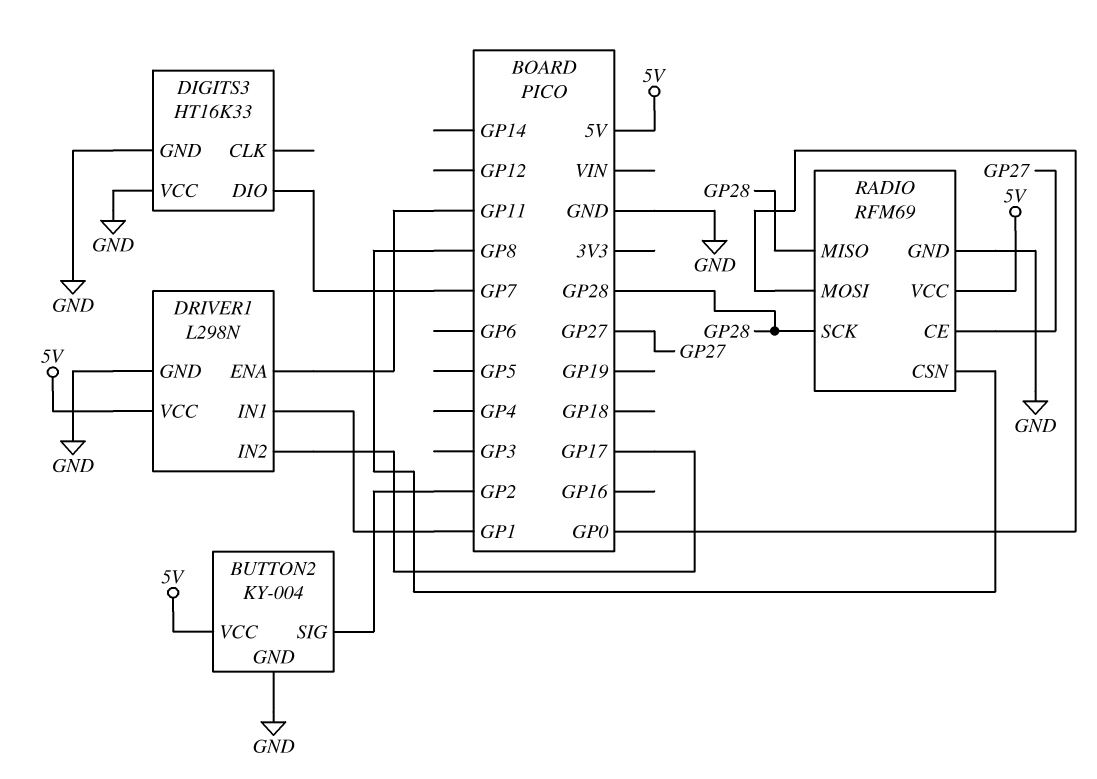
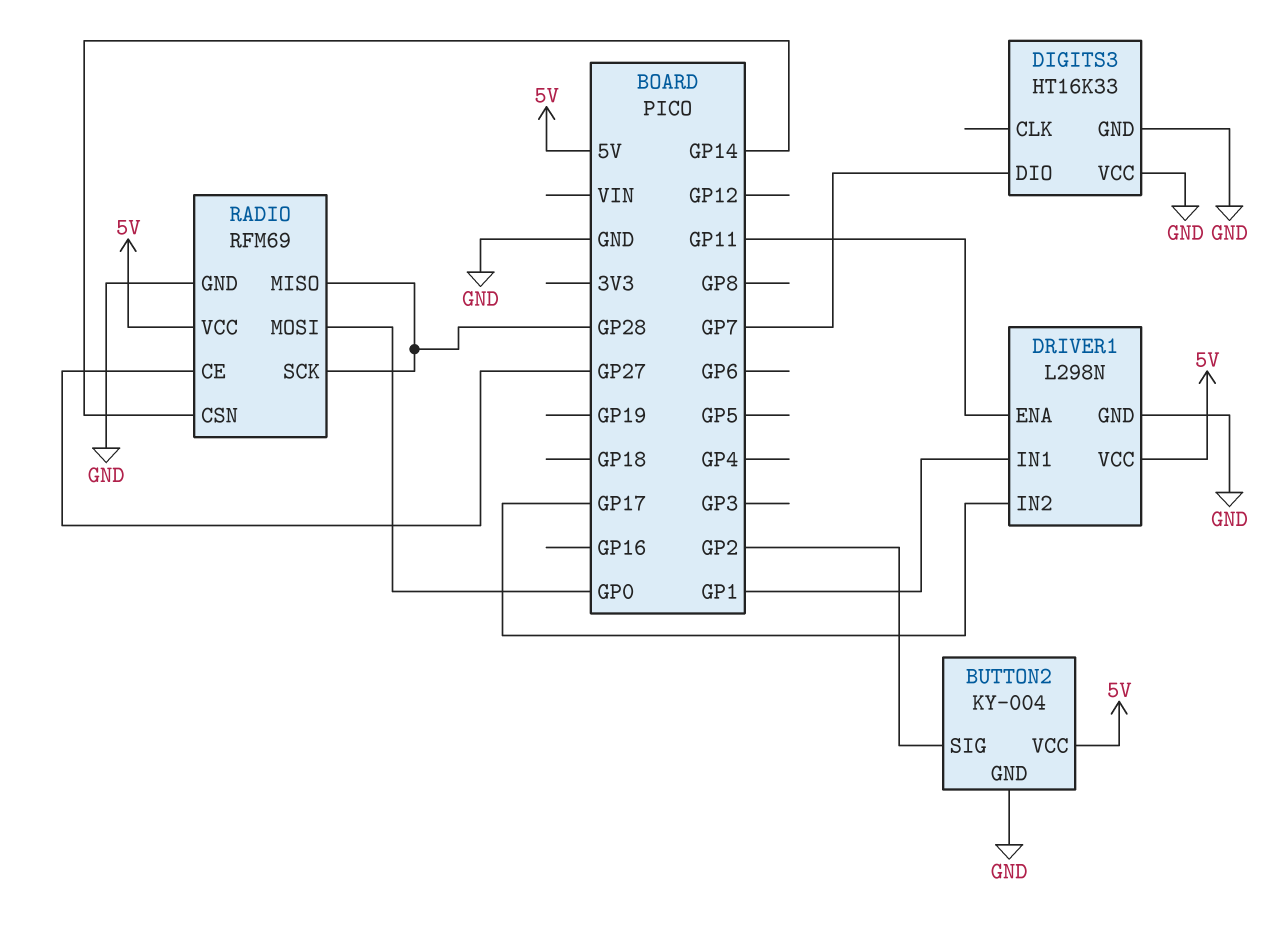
RADIO pin CSN: GP8 -> GP14

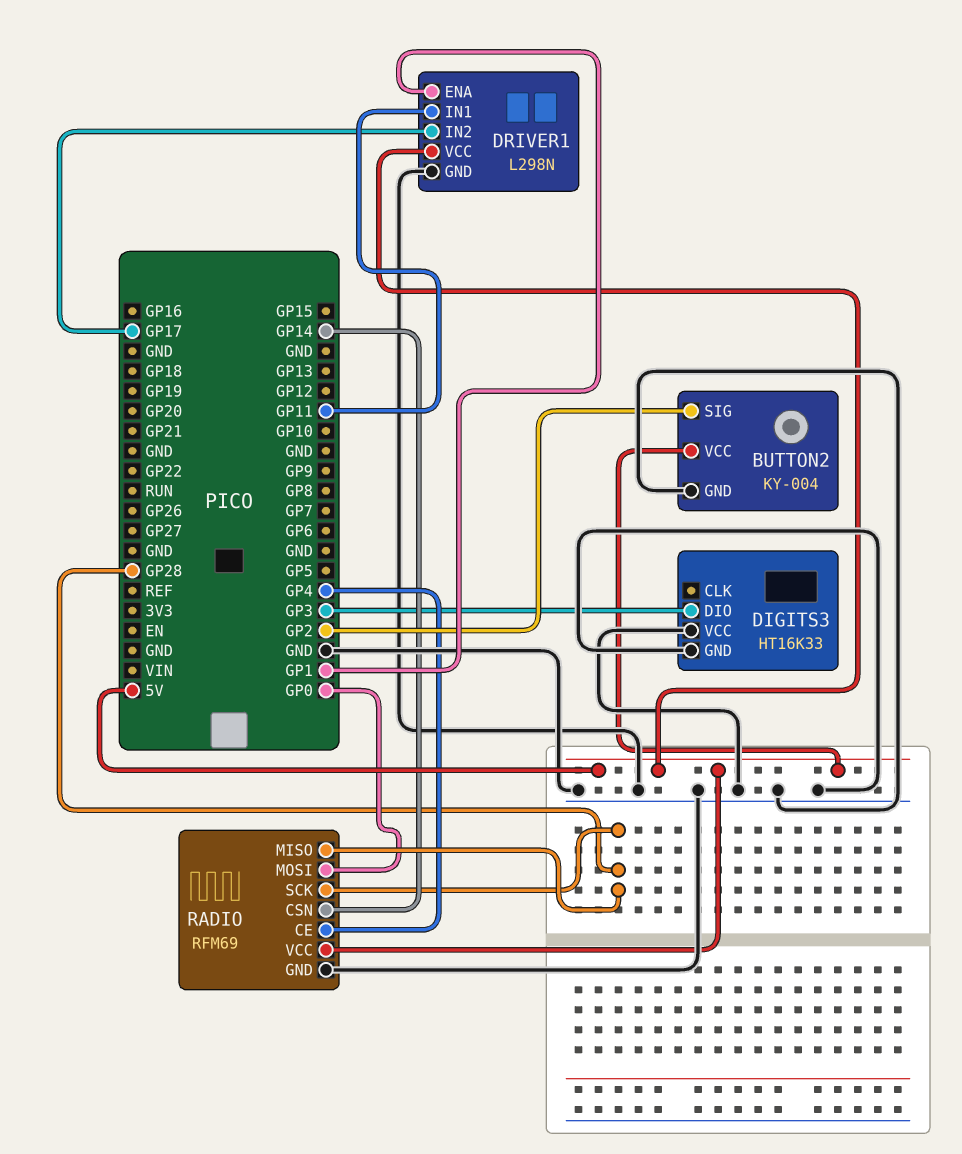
DIGITS3 pin DIO: GP7 -> GP3
DRIVER1 pin ENA: GP11 -> GP1
DRIVER1 pin IN1: GP1 -> GP11
RADIO pin CE: GP27 -> GP4

